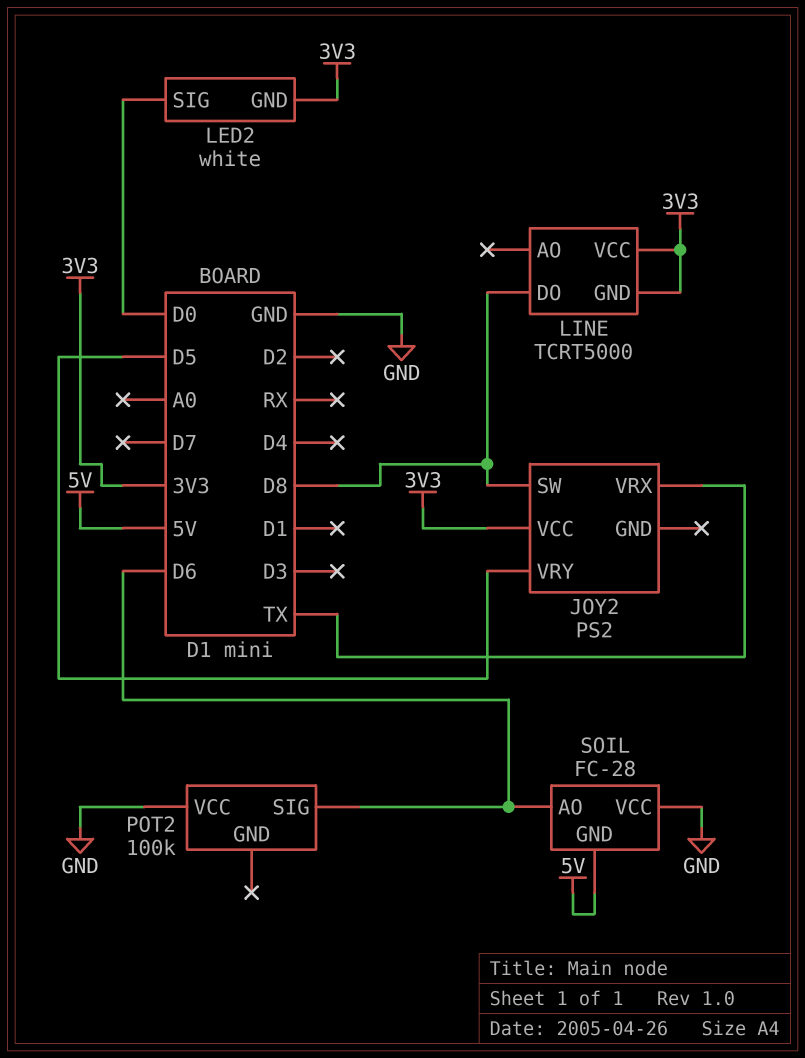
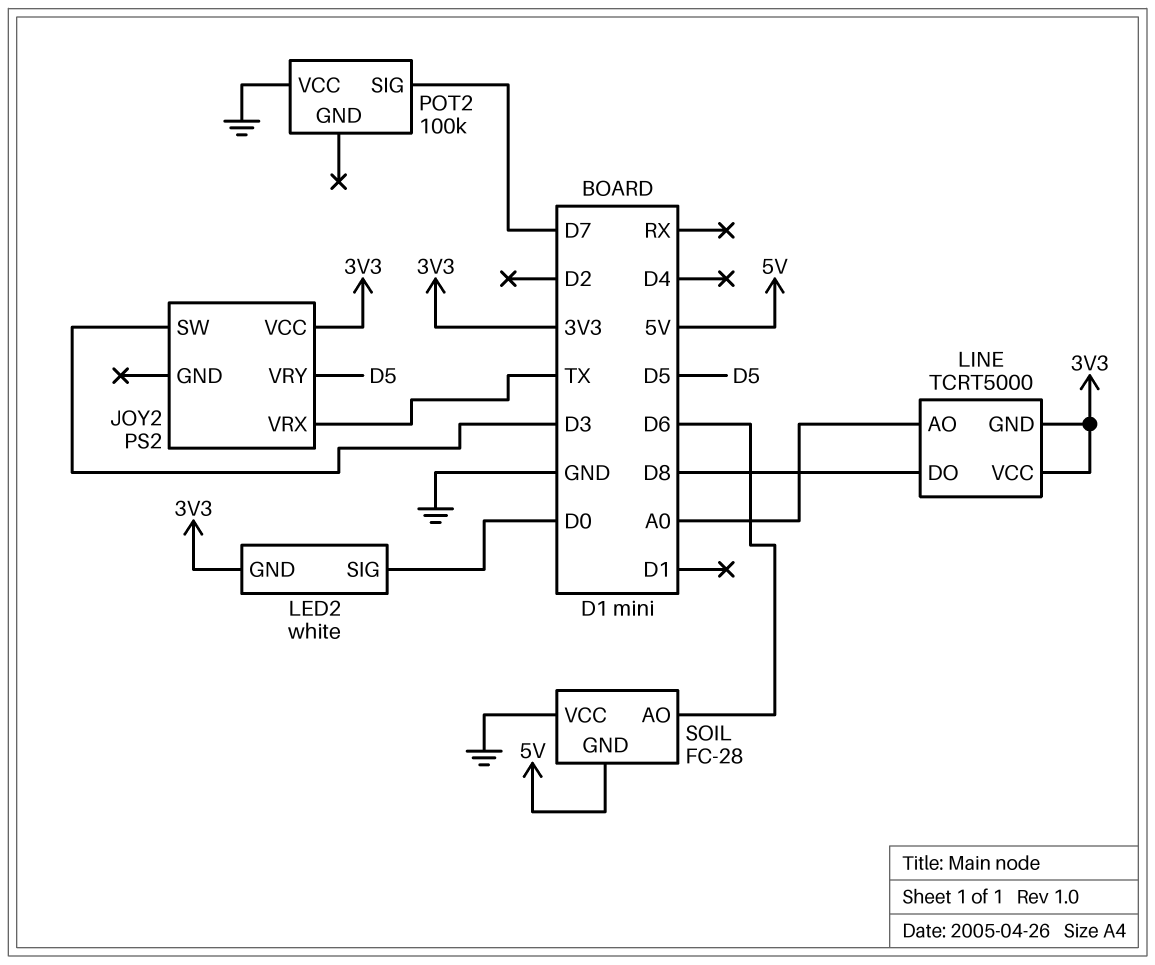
JOY2 pin SW: D8 -> D3
LINE pin AO: none -> A0
POT2 pin SIG: D6 -> D7

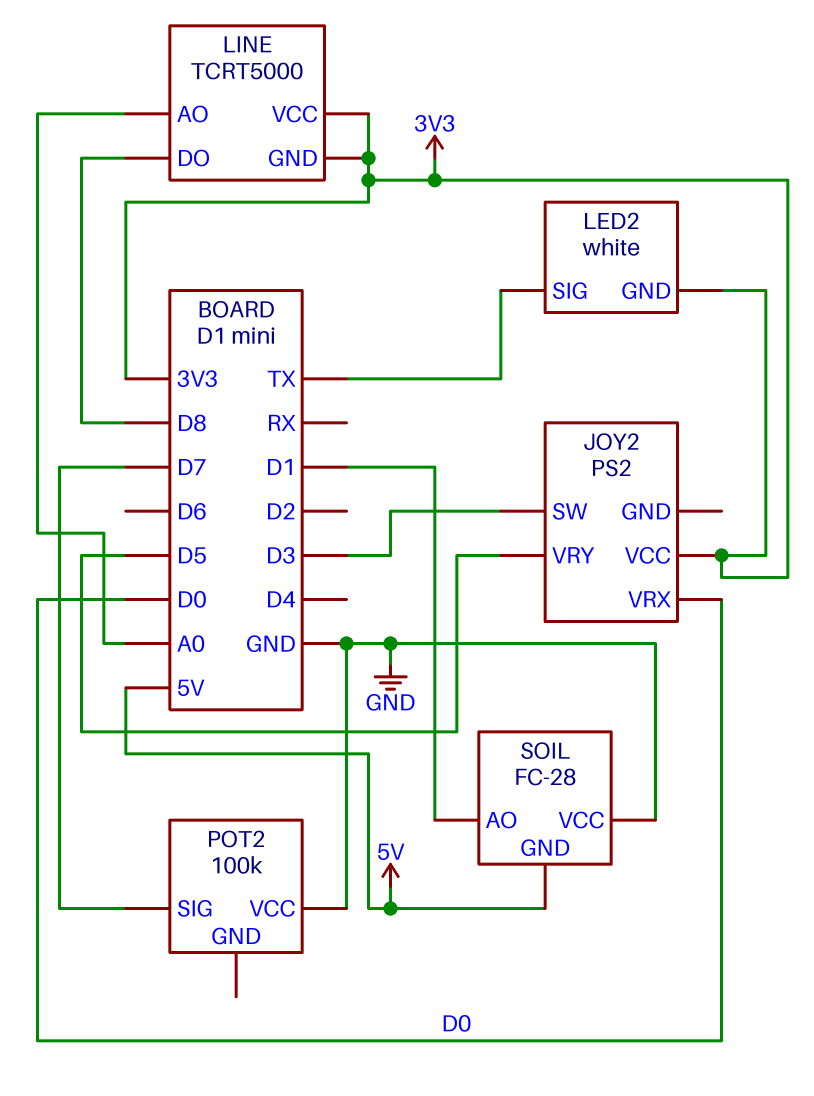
JOY2 pin VRX: TX -> D0
LED2 pin SIG: D0 -> TX
SOIL pin AO: D6 -> D1

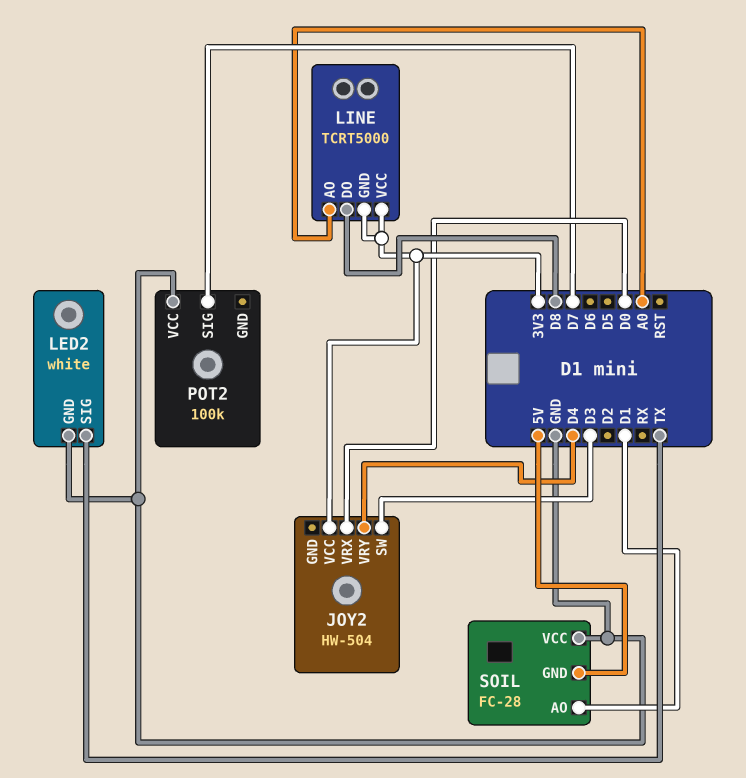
JOY2: PS2 -> HW-504
JOY2 pin VRY: D5 -> D4
LED2 pin GND: 3V3 -> GND

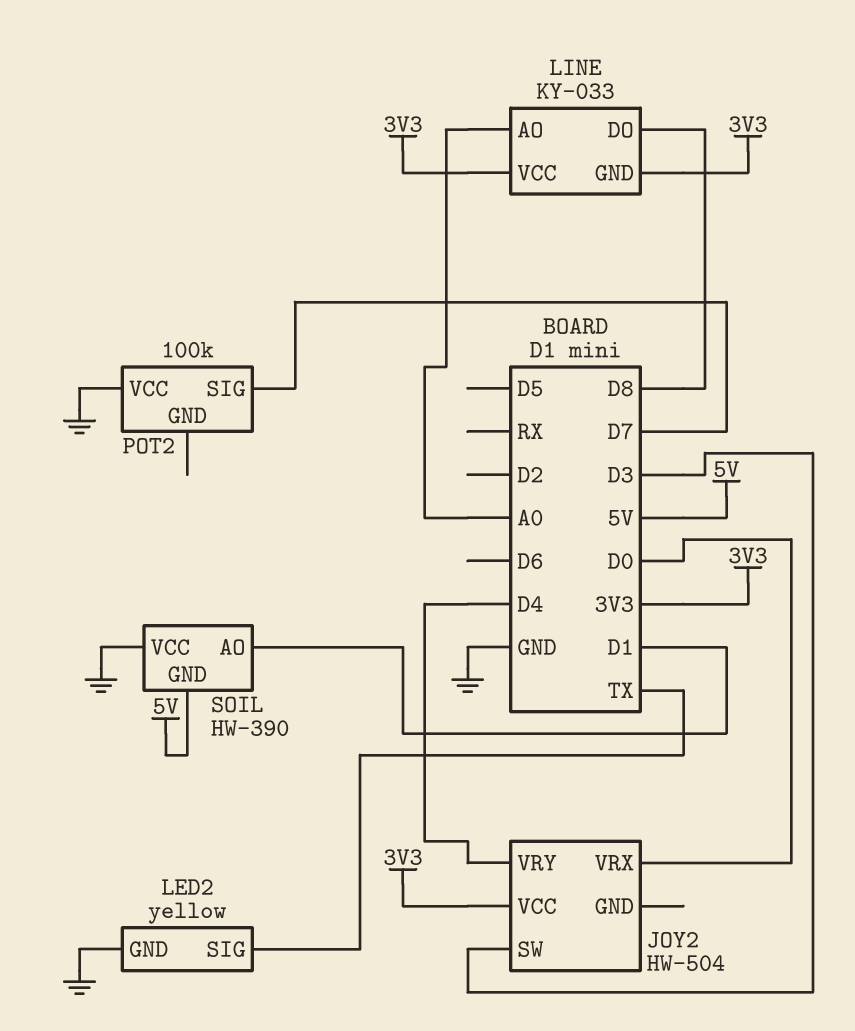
LED2: white -> yellow
LINE: TCRT5000 -> KY-033
SOIL: FC-28 -> HW-390

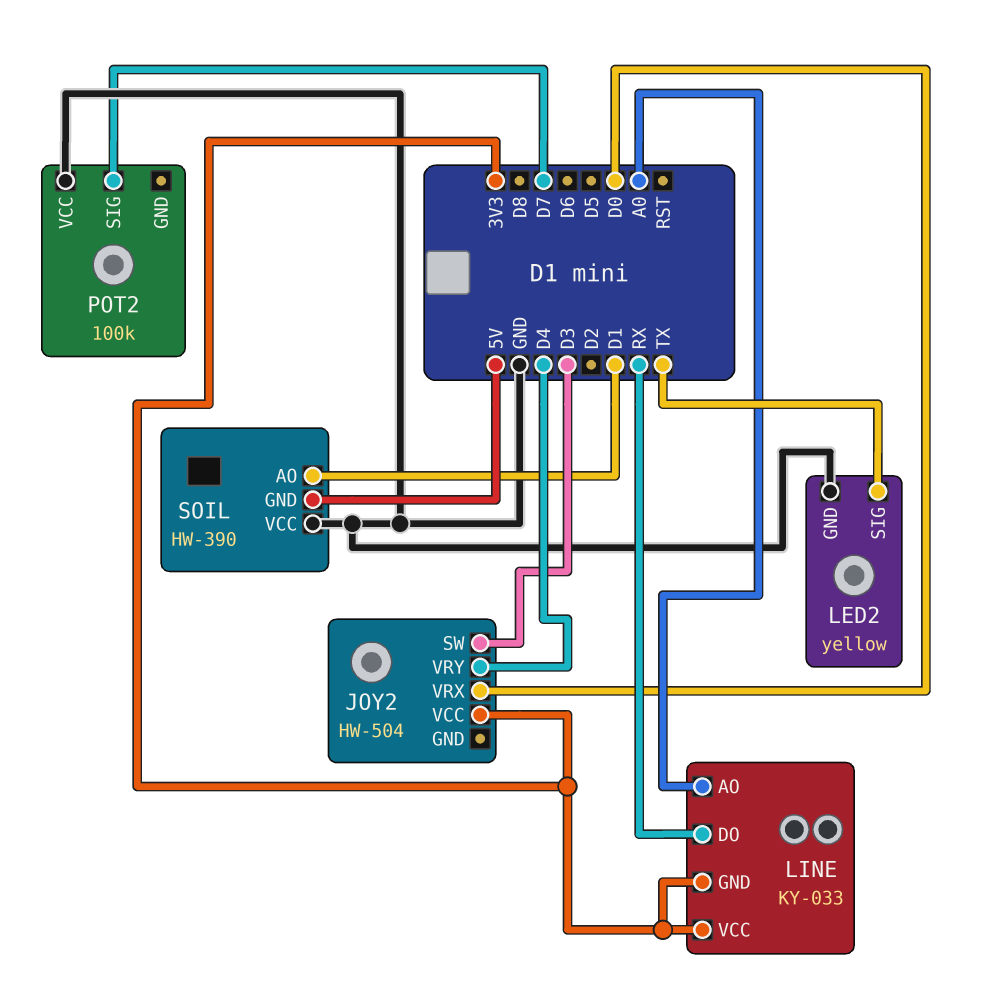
LINE pin DO: D8 -> RX

